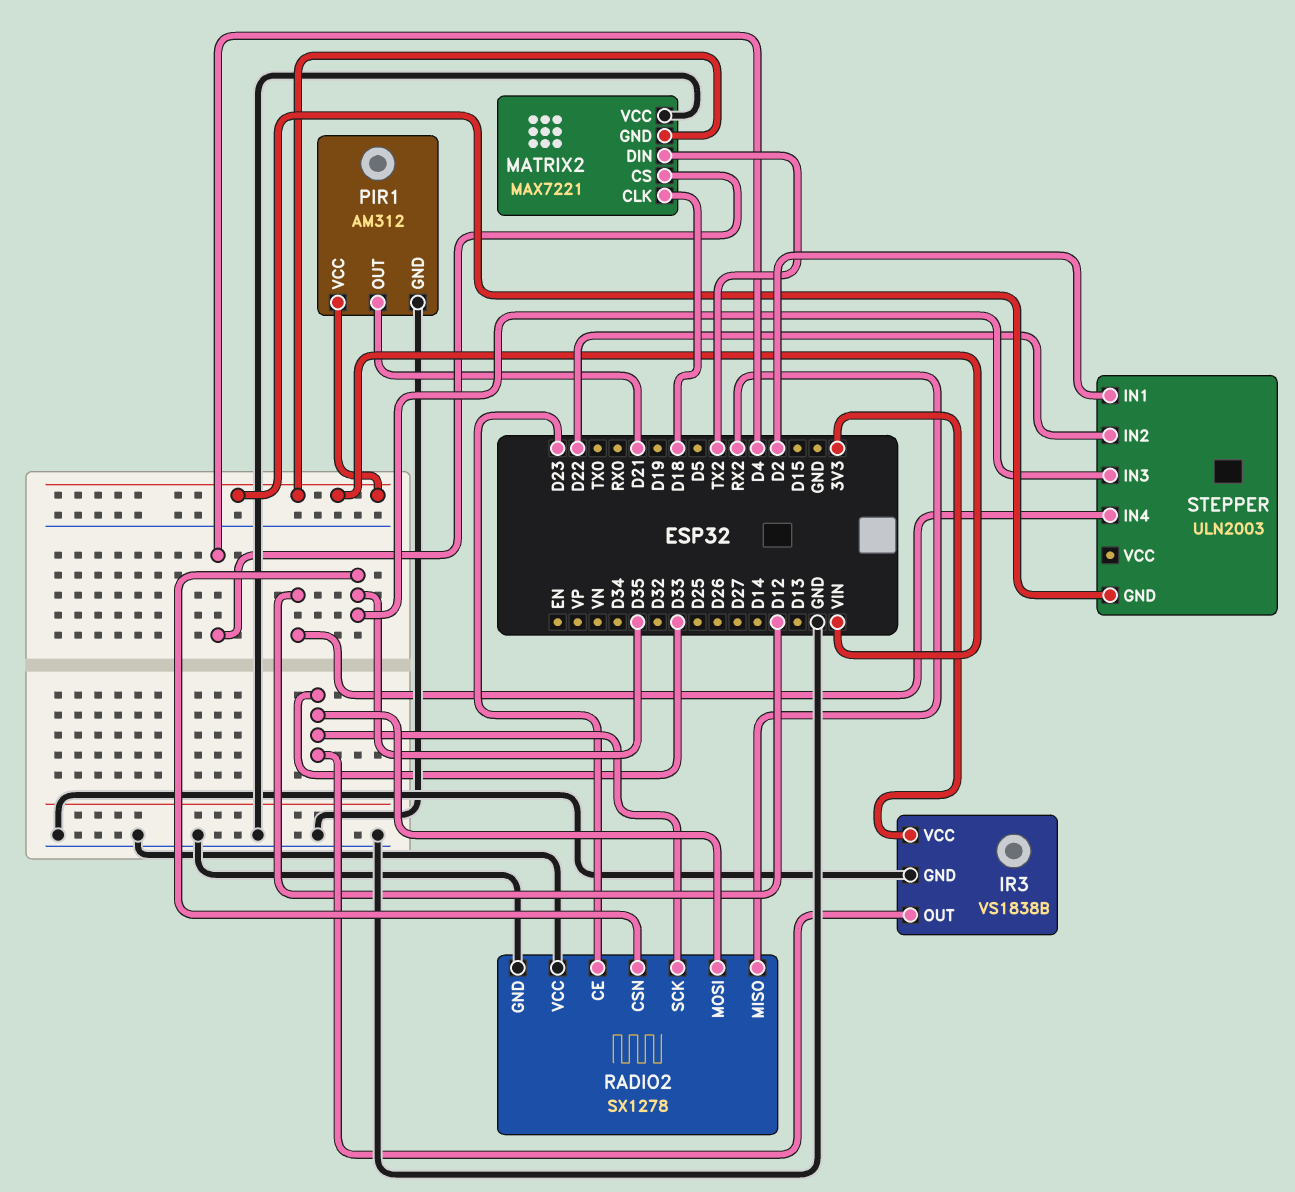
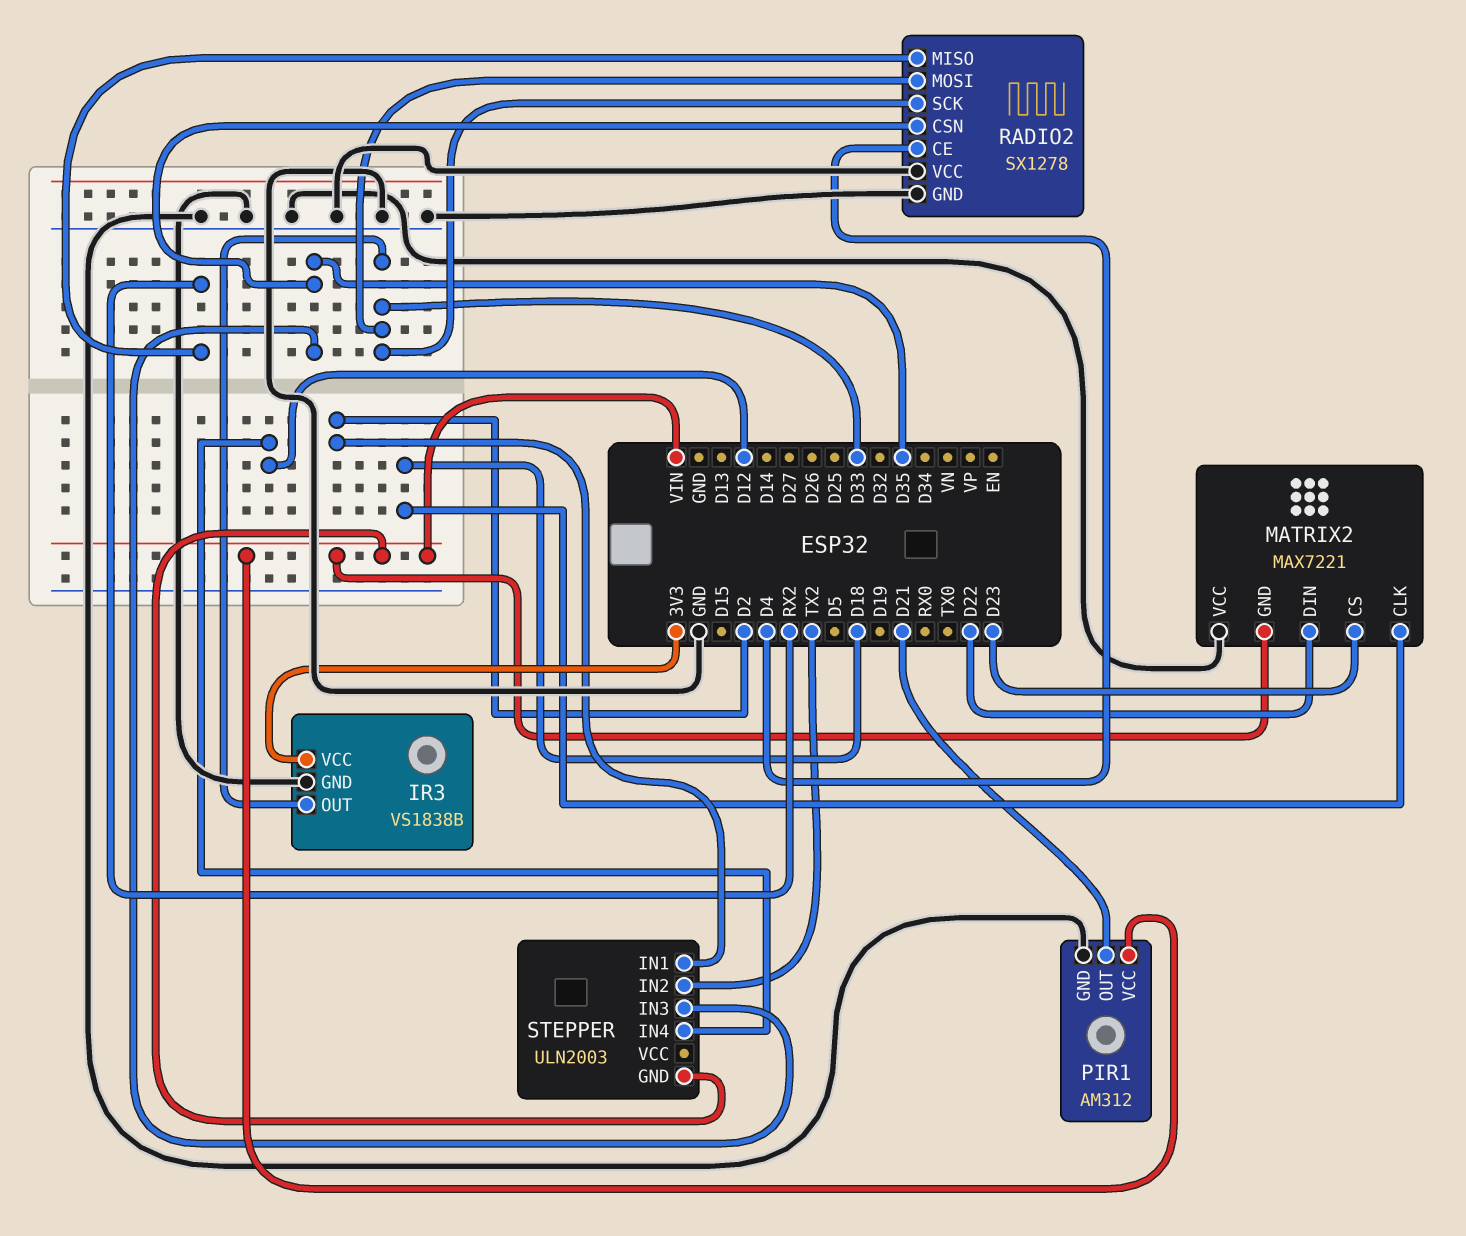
MATRIX2 pin CS: D4 -> D23
MATRIX2 pin DIN: TX2 -> D22
RADIO2 pin CE: D23 -> D4
STEPPER pin IN2: D22 -> TX2

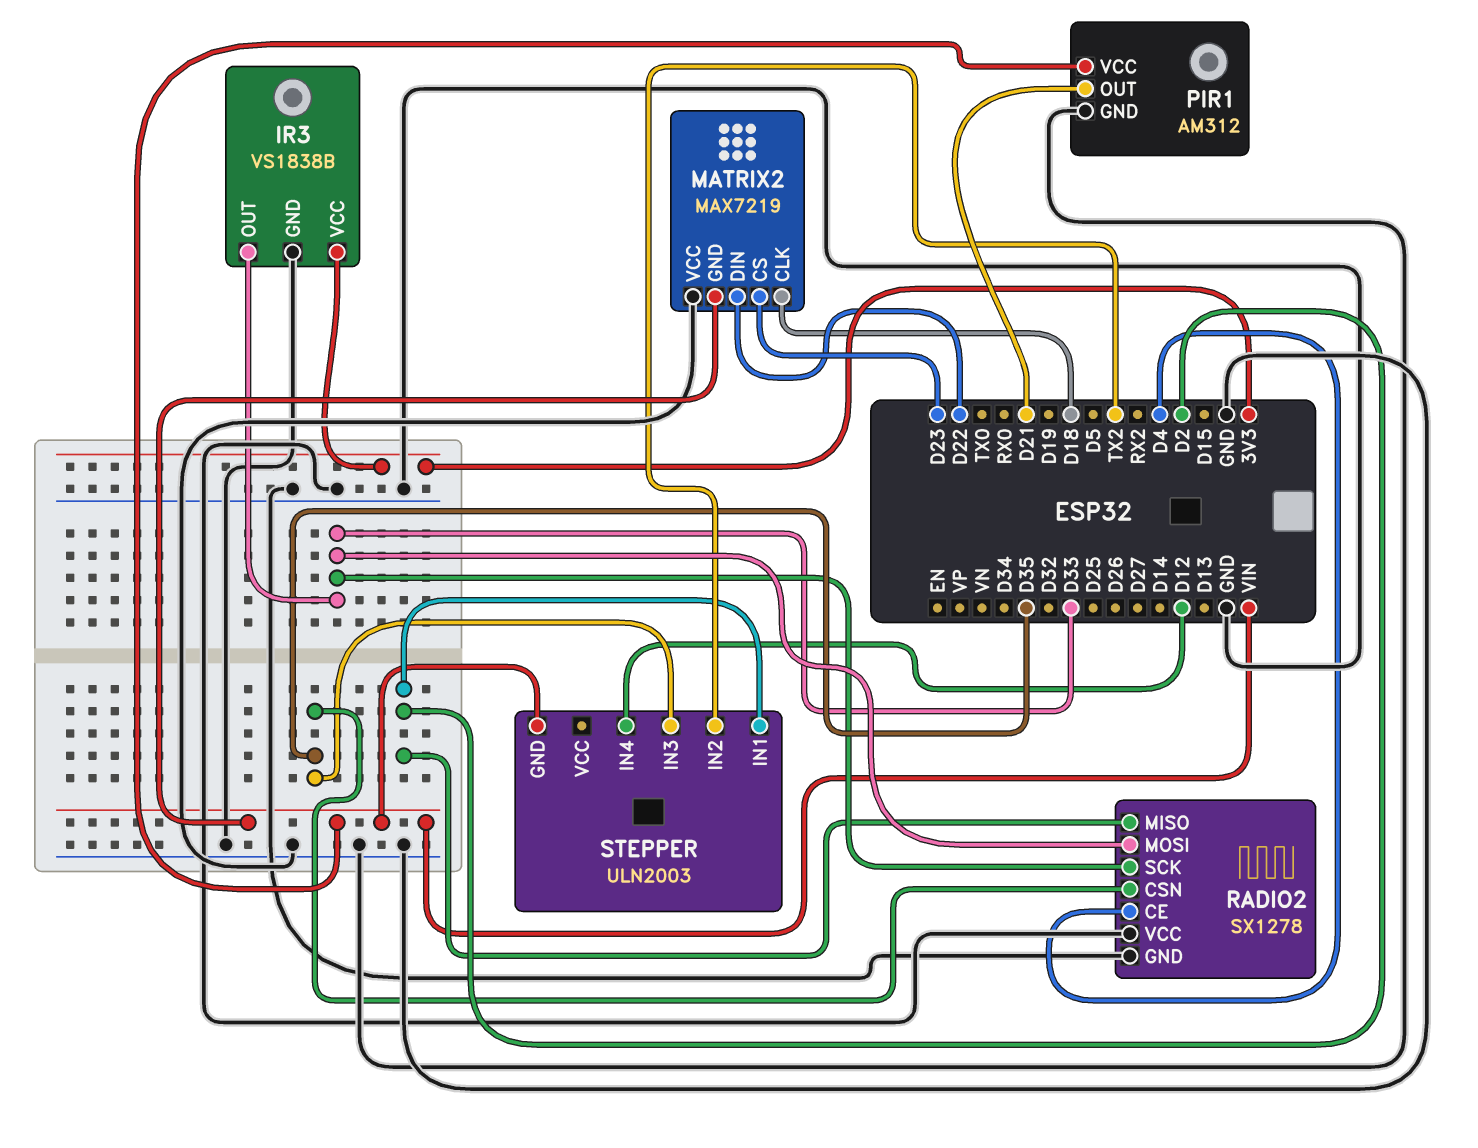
MATRIX2: MAX7221 -> MAX7219
RADIO2 pin MISO: RX2 -> D2

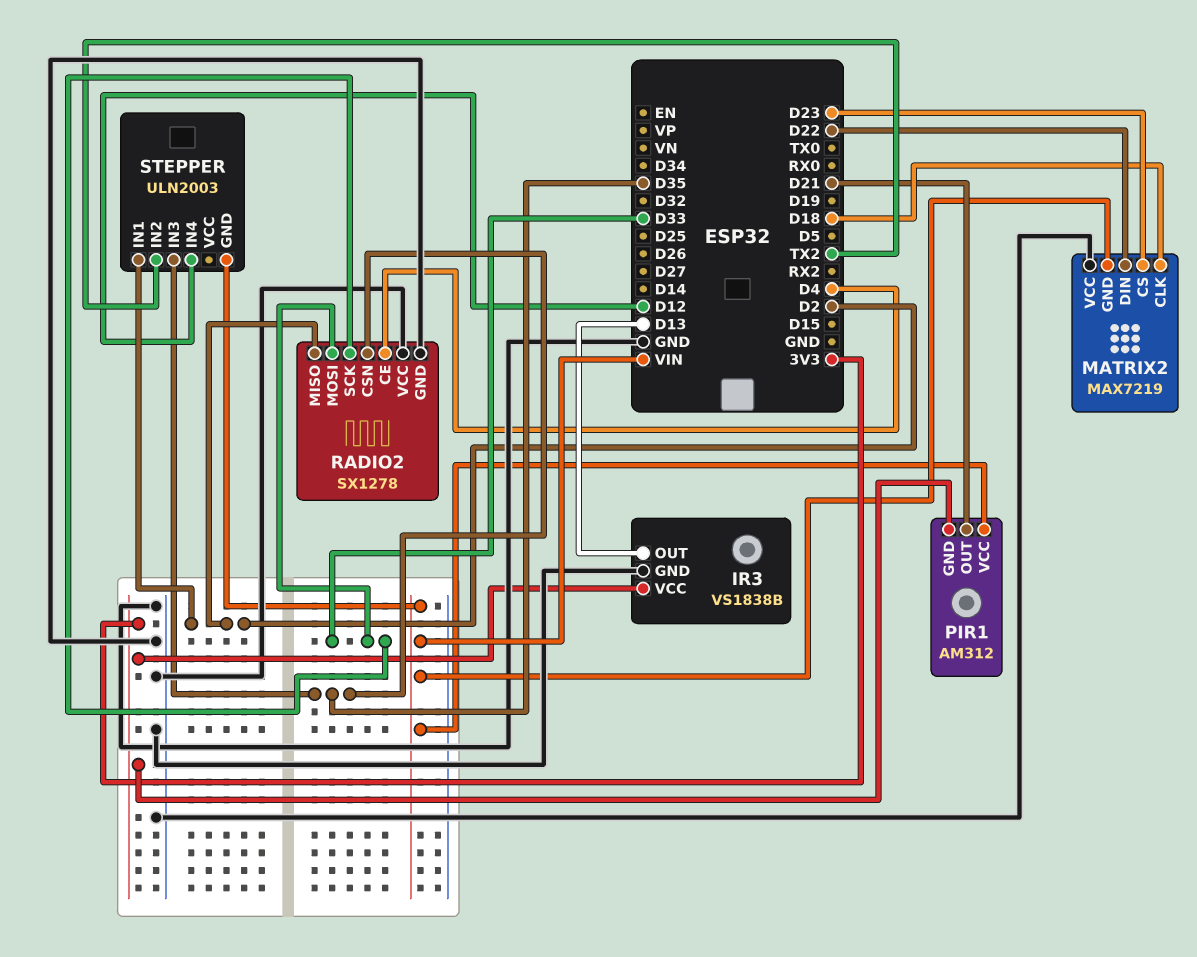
IR3 pin OUT: D33 -> D13
PIR1 pin GND: GND -> 3V3

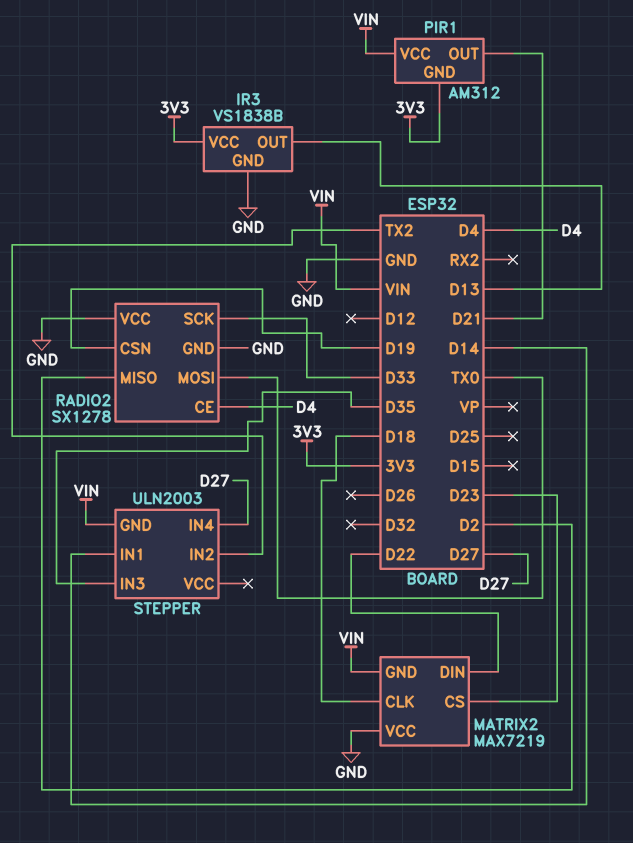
RADIO2 pin CSN: D35 -> D19
RADIO2 pin MOSI: D33 -> TX0
STEPPER pin IN1: D2 -> D14
STEPPER pin IN4: D12 -> D27

